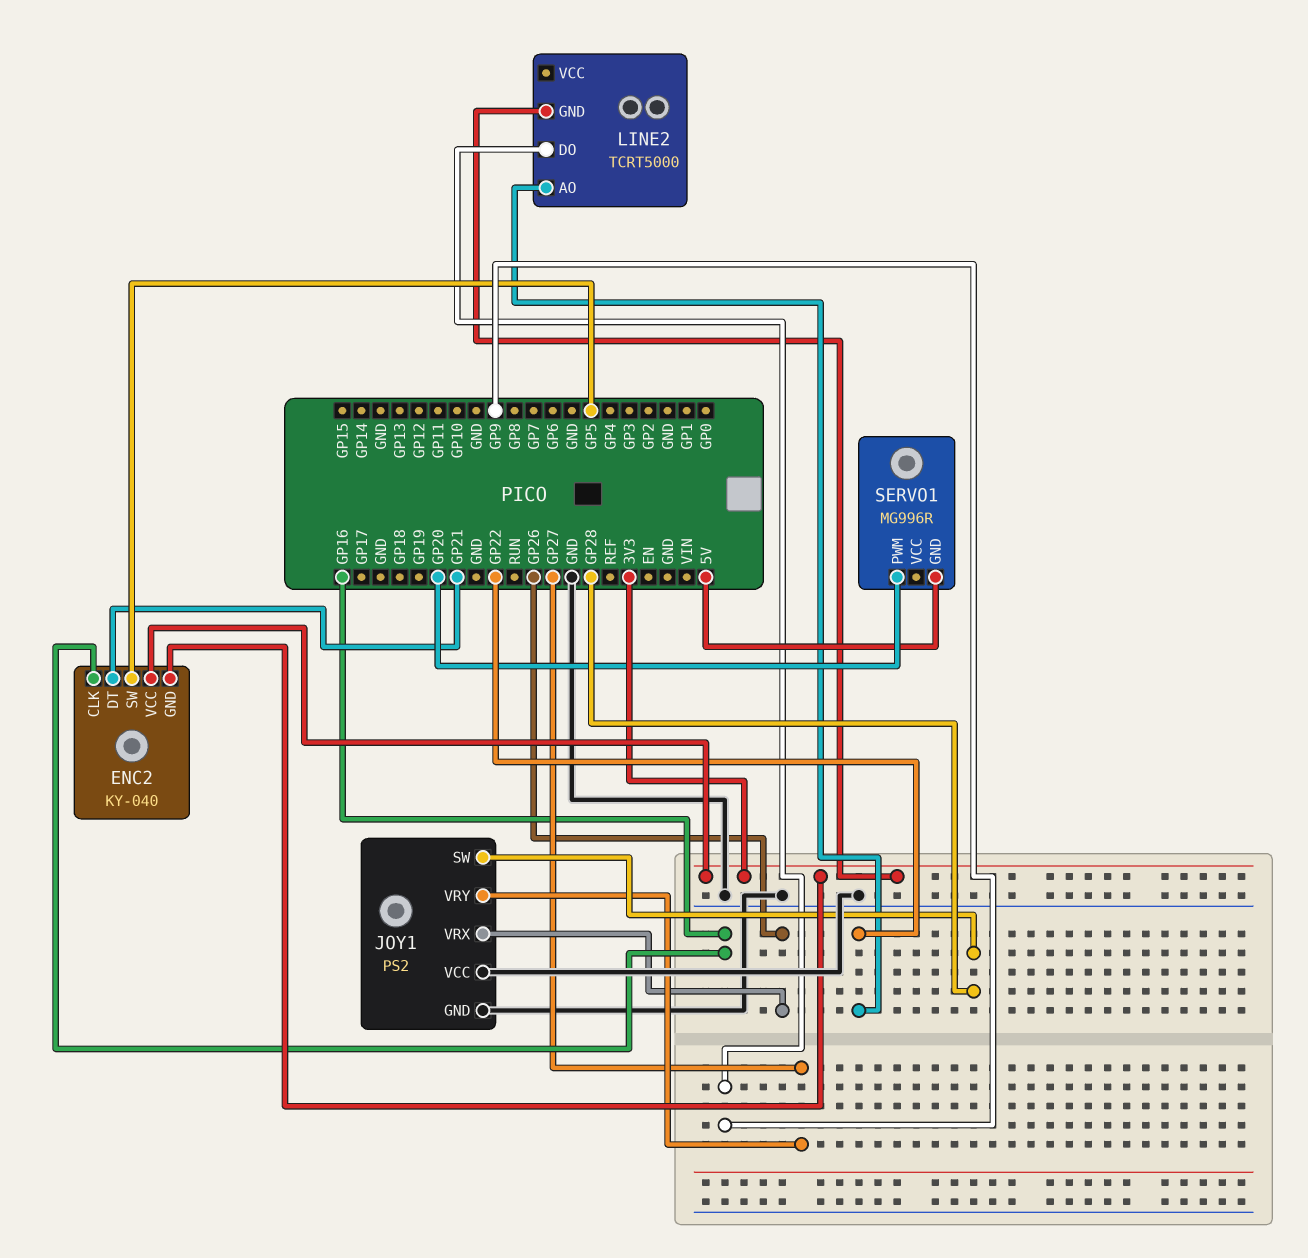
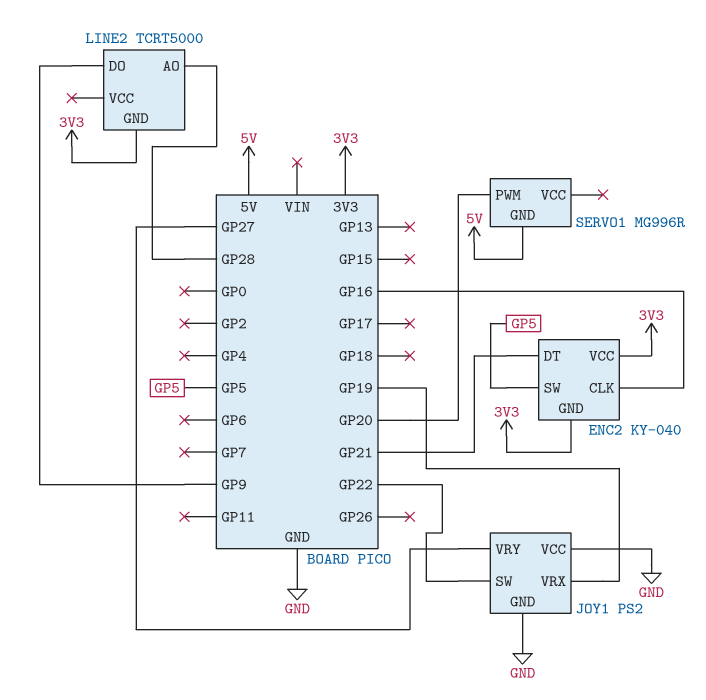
JOY1 pin SW: GP28 -> GP22
JOY1 pin VRX: GP26 -> GP19
LINE2 pin AO: GP22 -> GP28

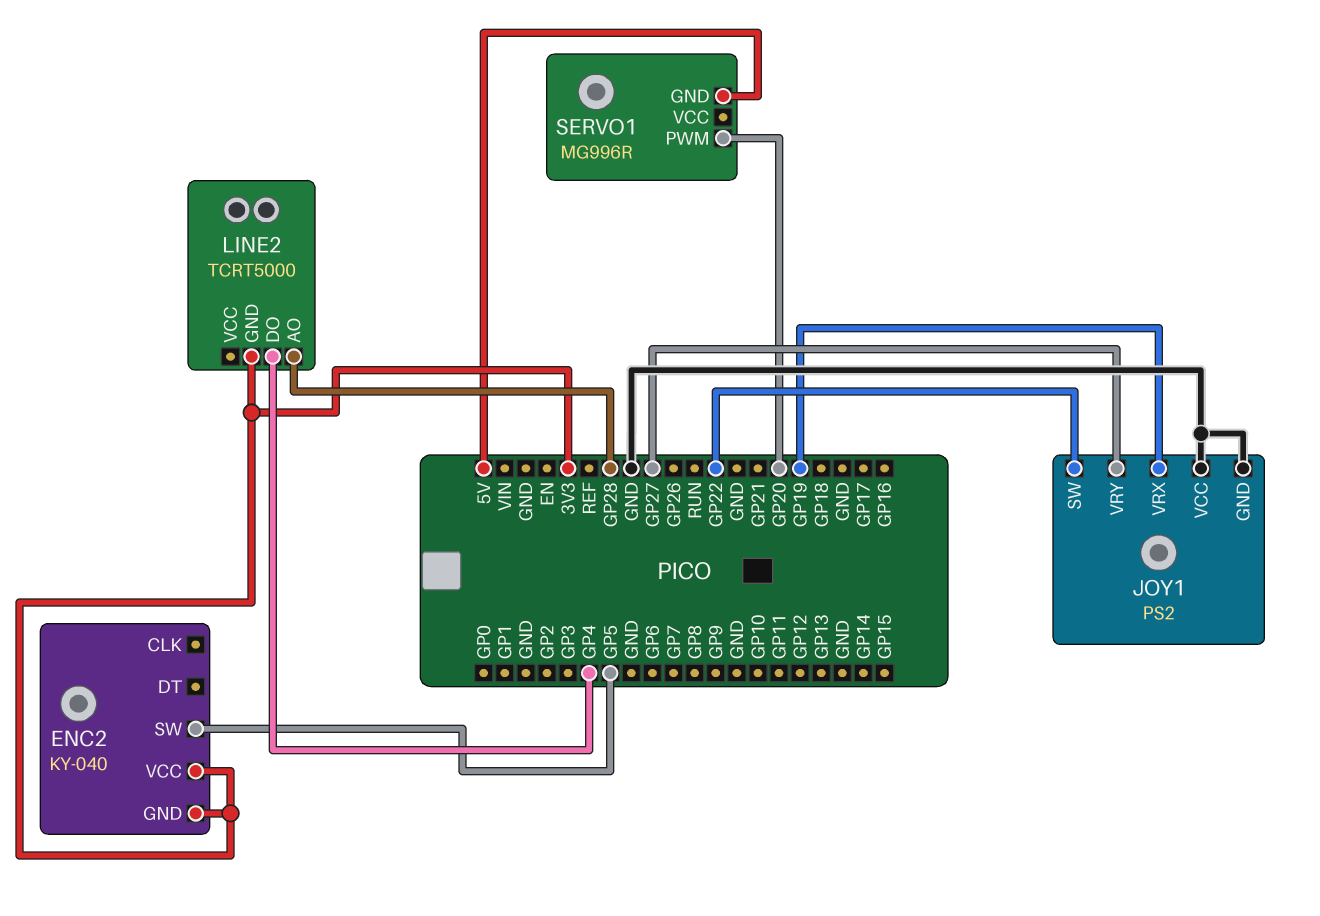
ENC2 pin CLK: GP16 -> none
ENC2 pin DT: GP21 -> none
LINE2 pin DO: GP9 -> GP4

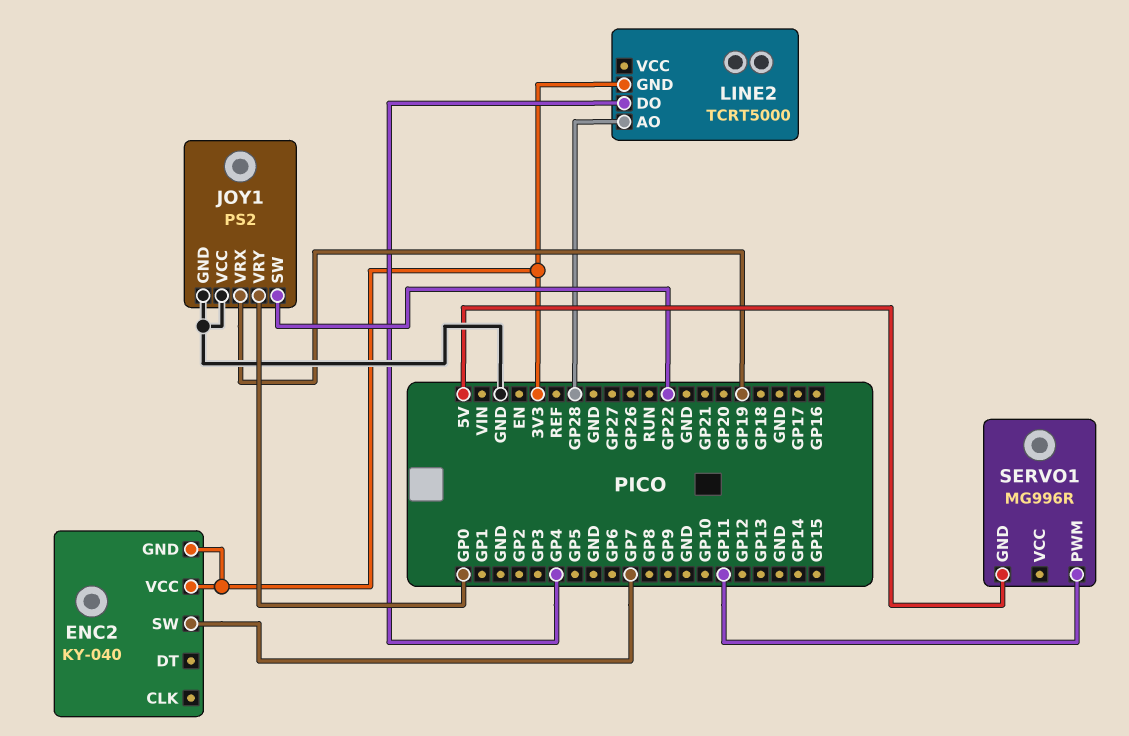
ENC2 pin SW: GP5 -> GP7
JOY1 pin VRY: GP27 -> GP0
SERVO1 pin PWM: GP20 -> GP11

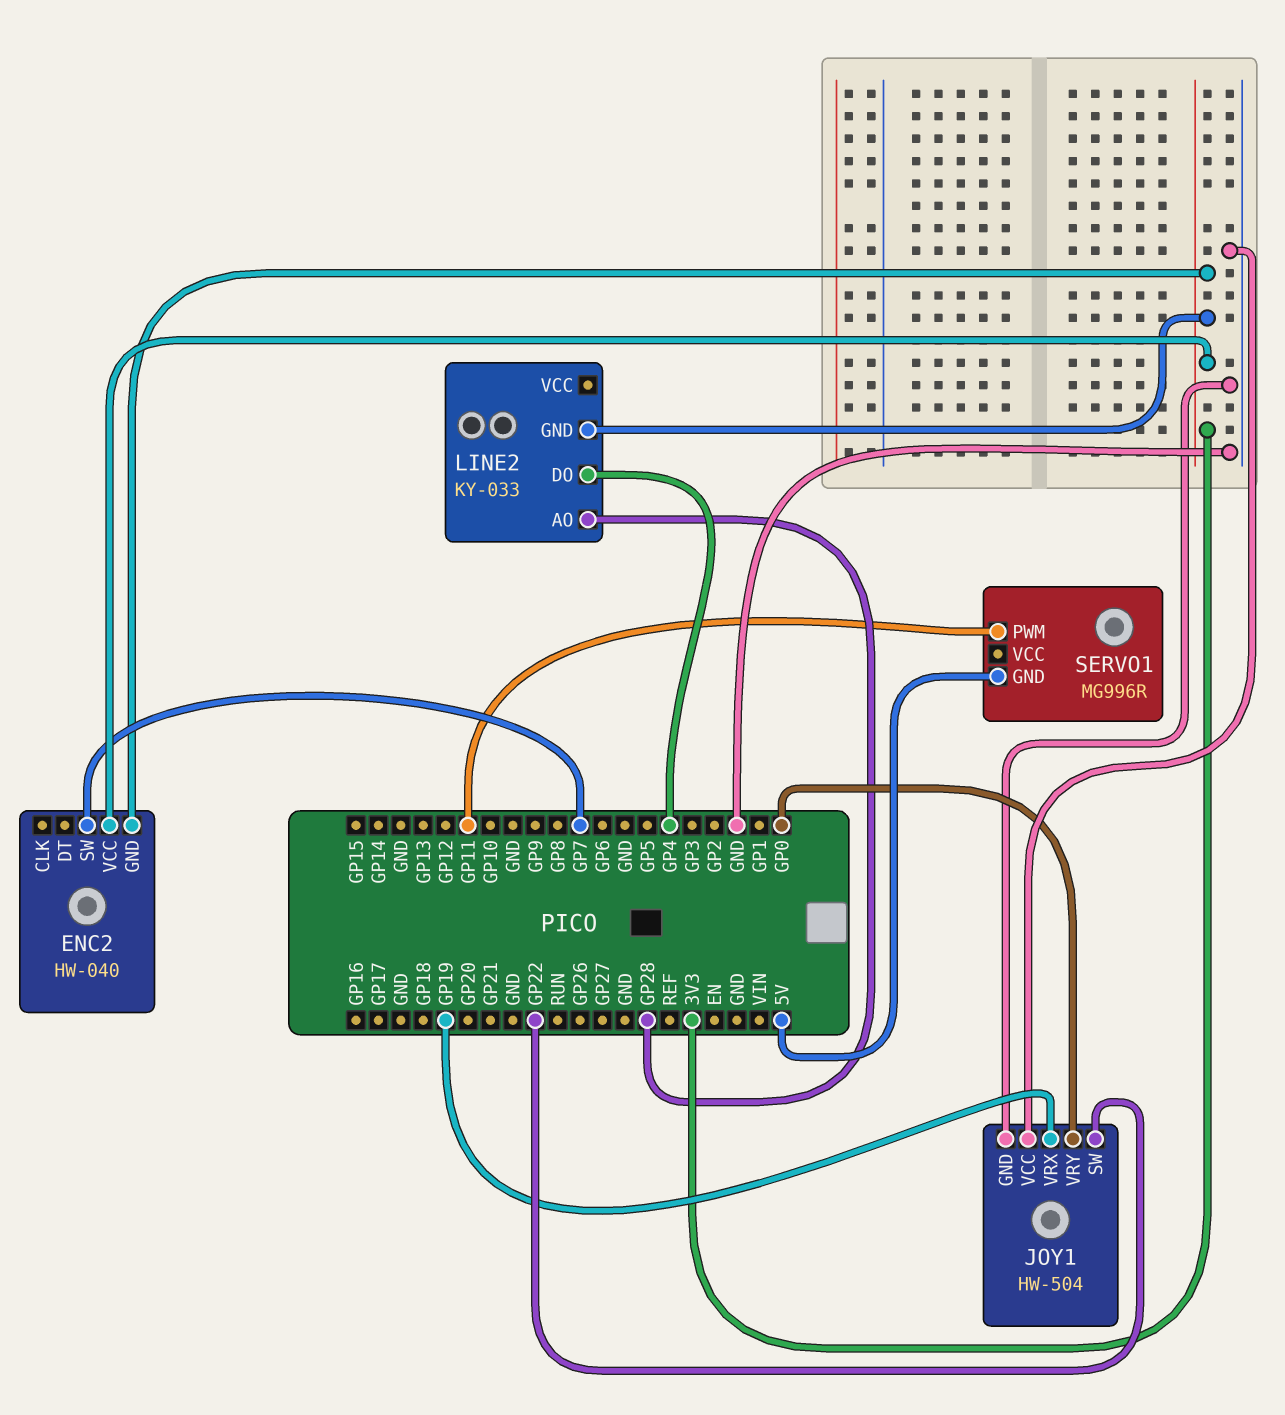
ENC2: KY-040 -> HW-040
JOY1: PS2 -> HW-504
LINE2: TCRT5000 -> KY-033

